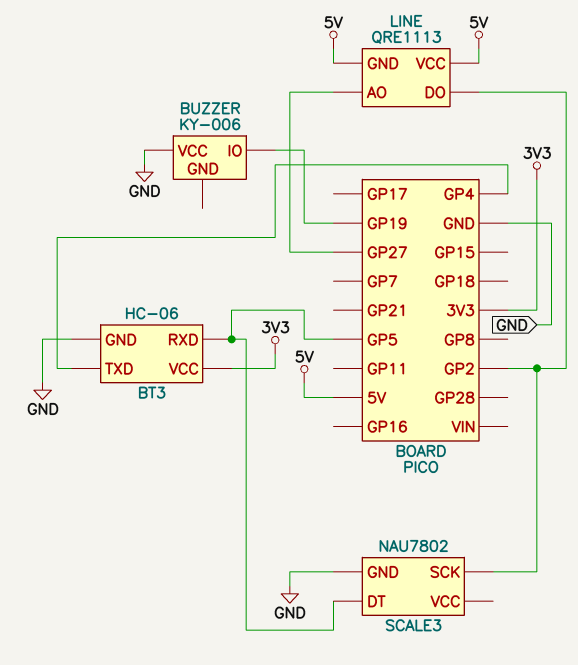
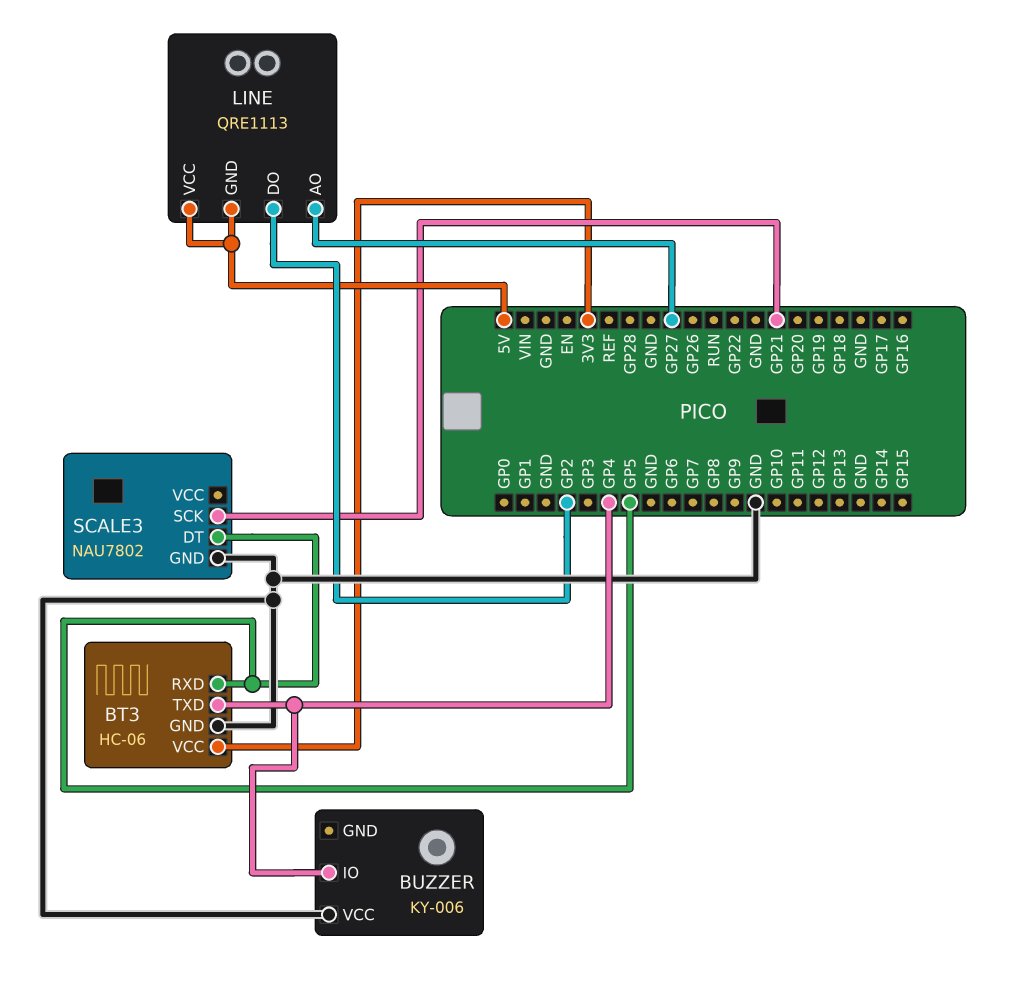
BUZZER pin IO: GP19 -> GP4
SCALE3 pin SCK: GP2 -> GP21

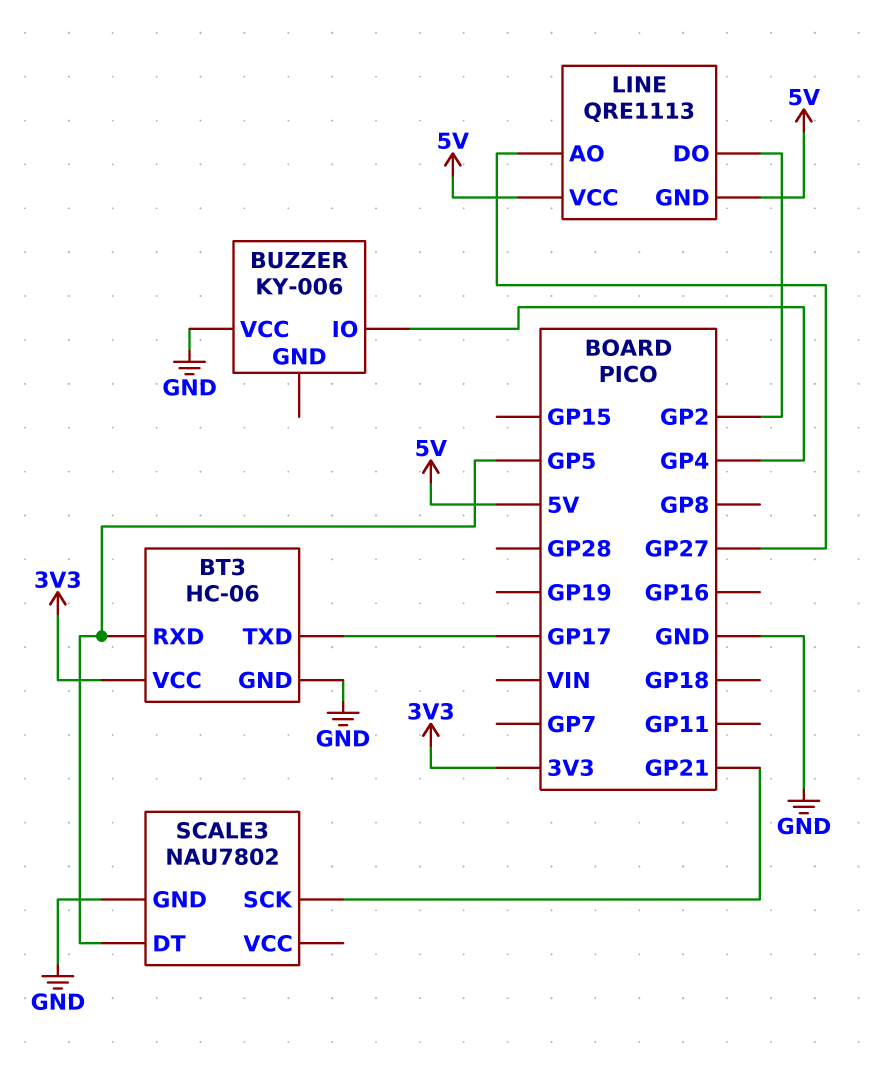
BT3 pin TXD: GP4 -> GP17

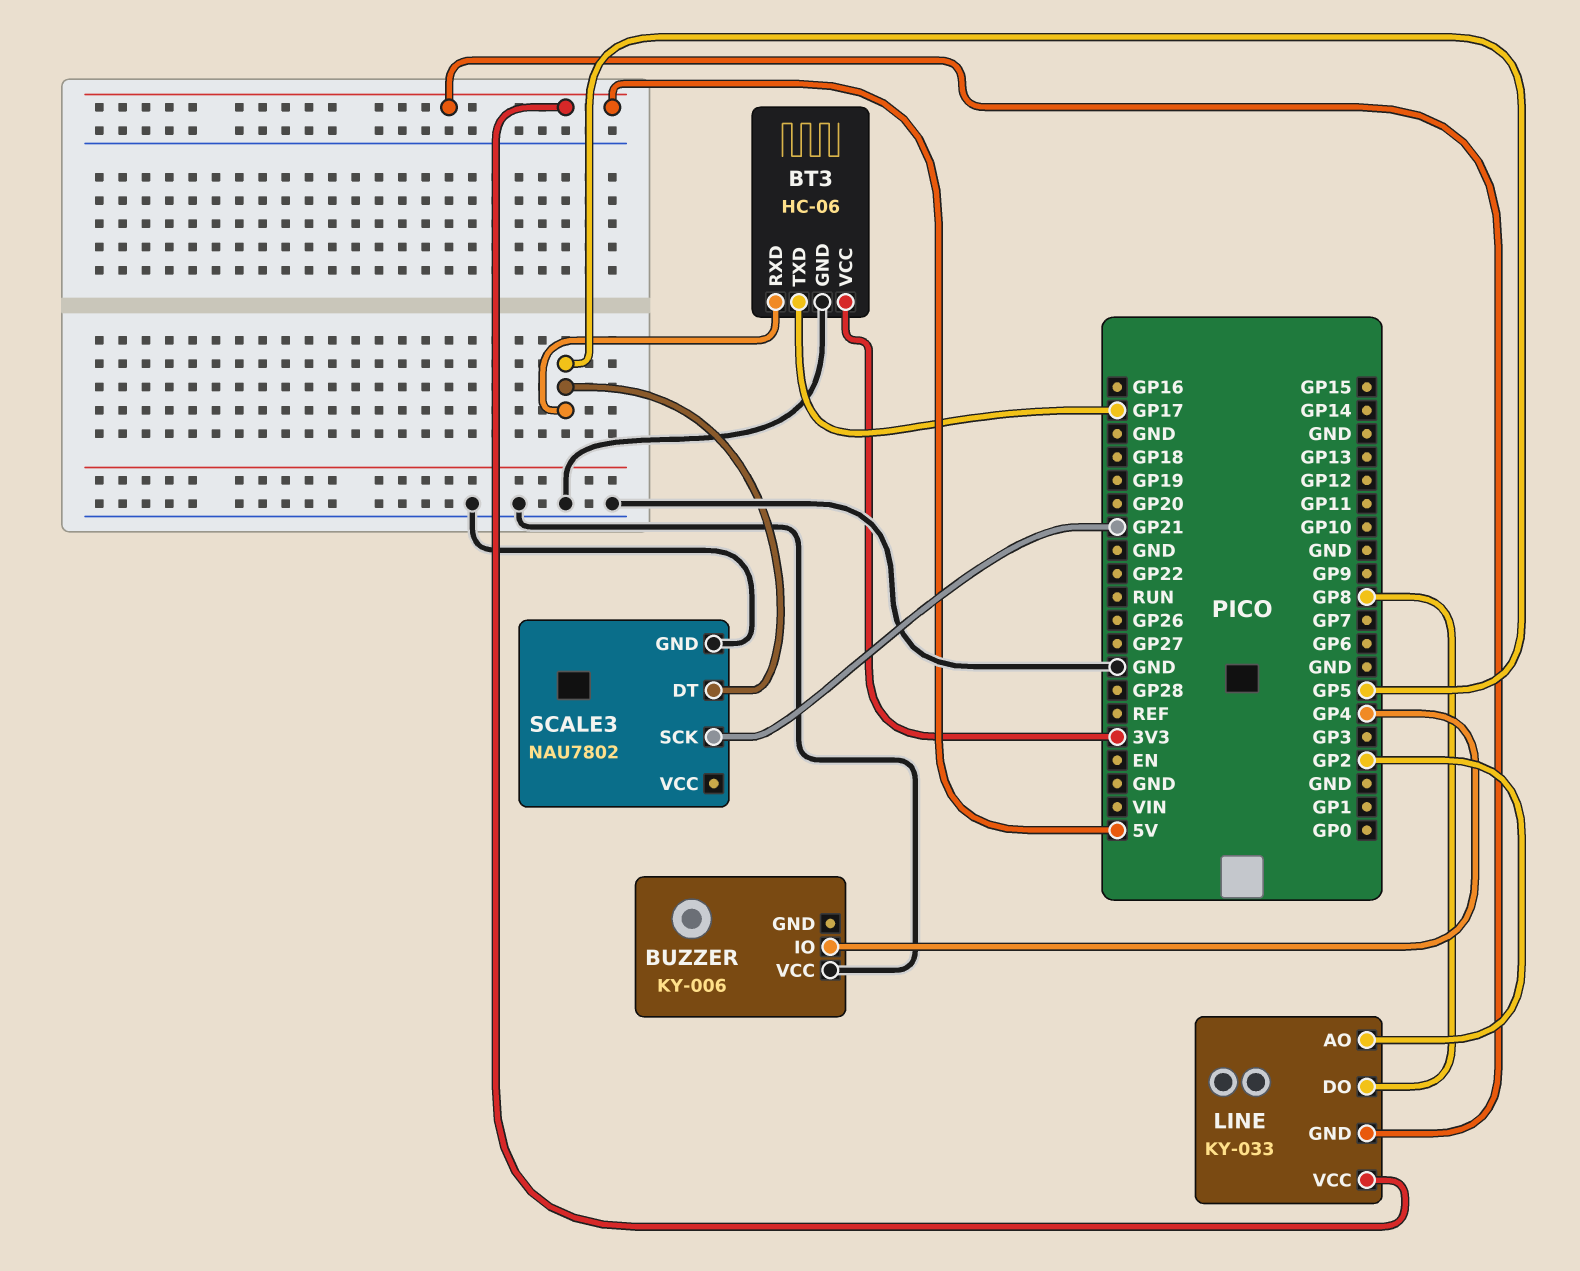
LINE: QRE1113 -> KY-033
LINE pin AO: GP27 -> GP2
LINE pin DO: GP2 -> GP8

